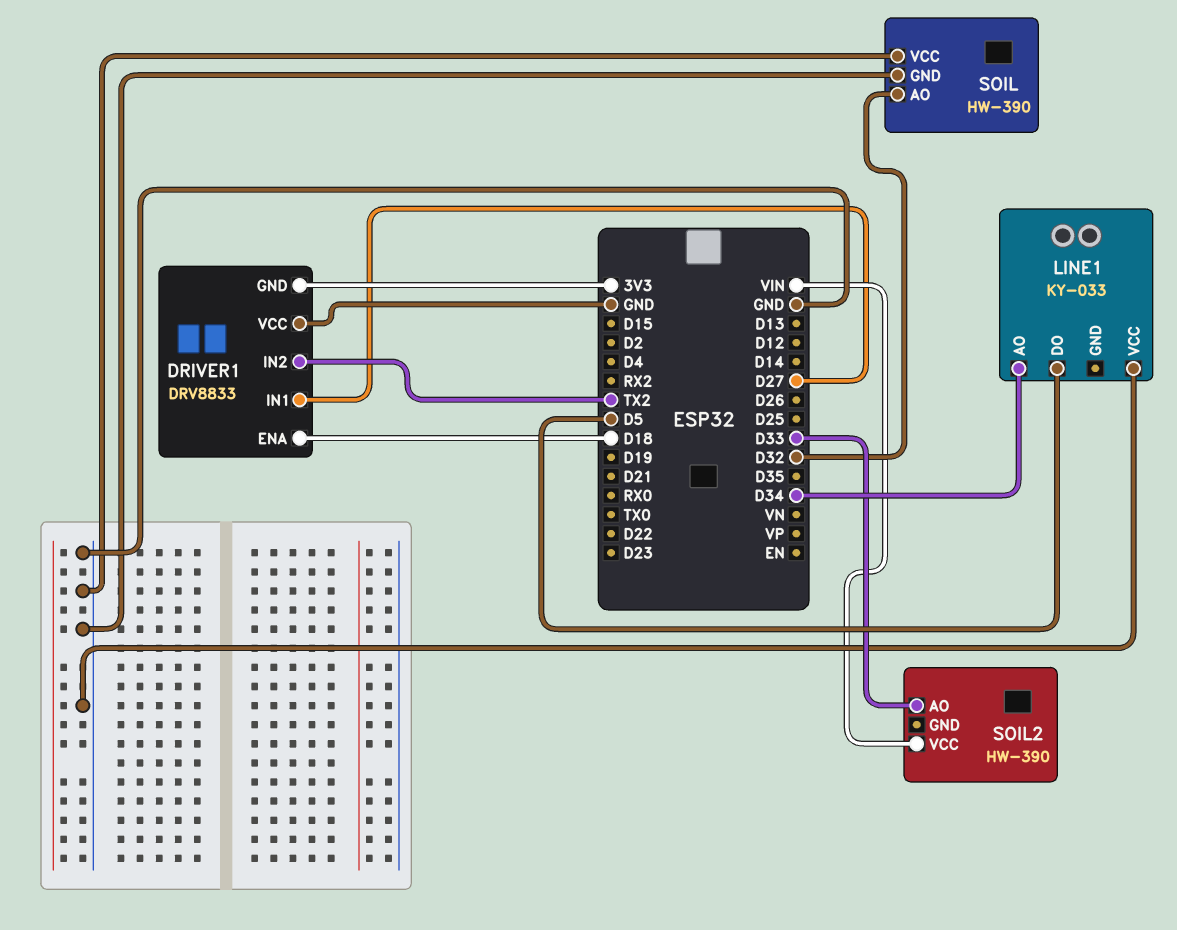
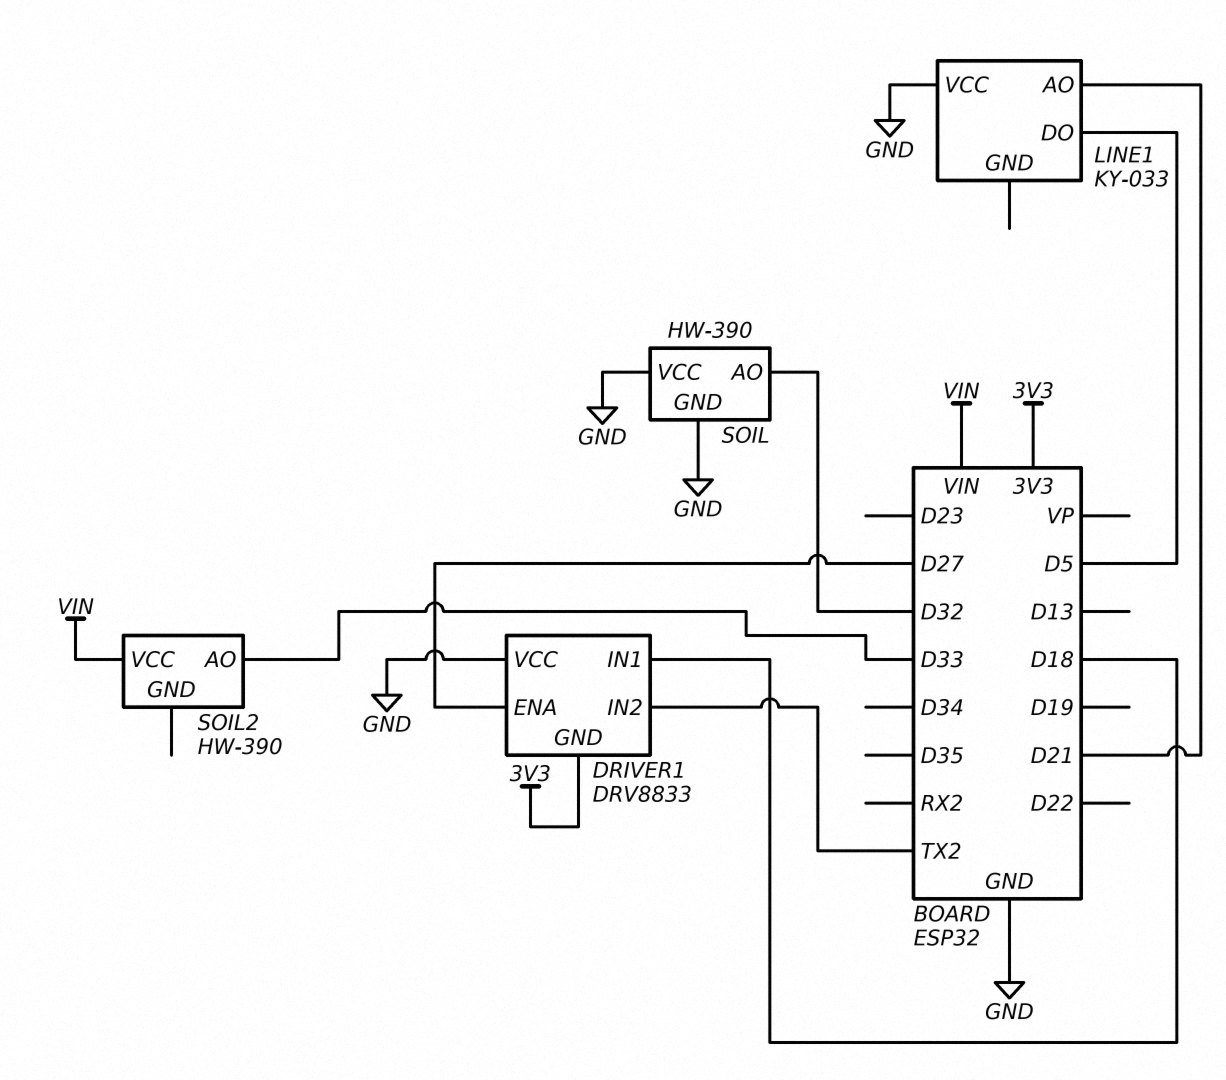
DRIVER1 pin ENA: D18 -> D27
DRIVER1 pin IN1: D27 -> D18
LINE1 pin AO: D34 -> D21

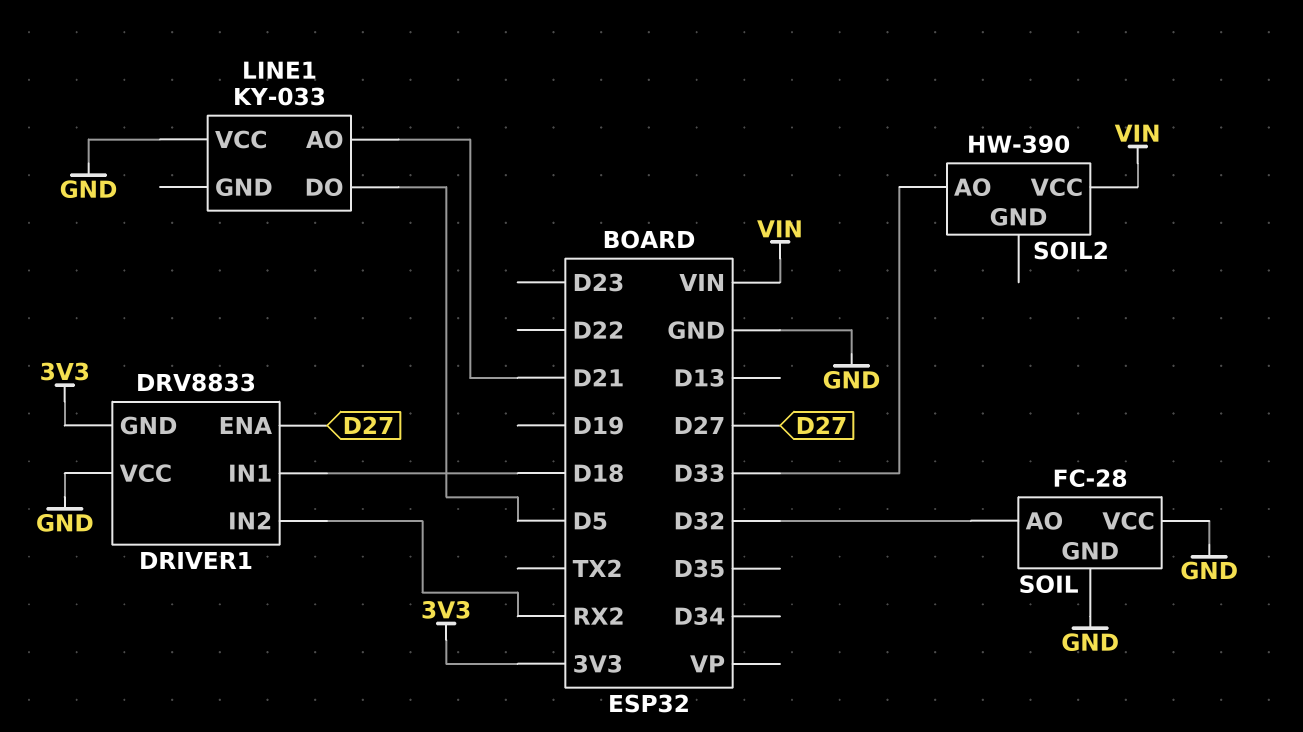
DRIVER1 pin IN2: TX2 -> RX2
SOIL: HW-390 -> FC-28

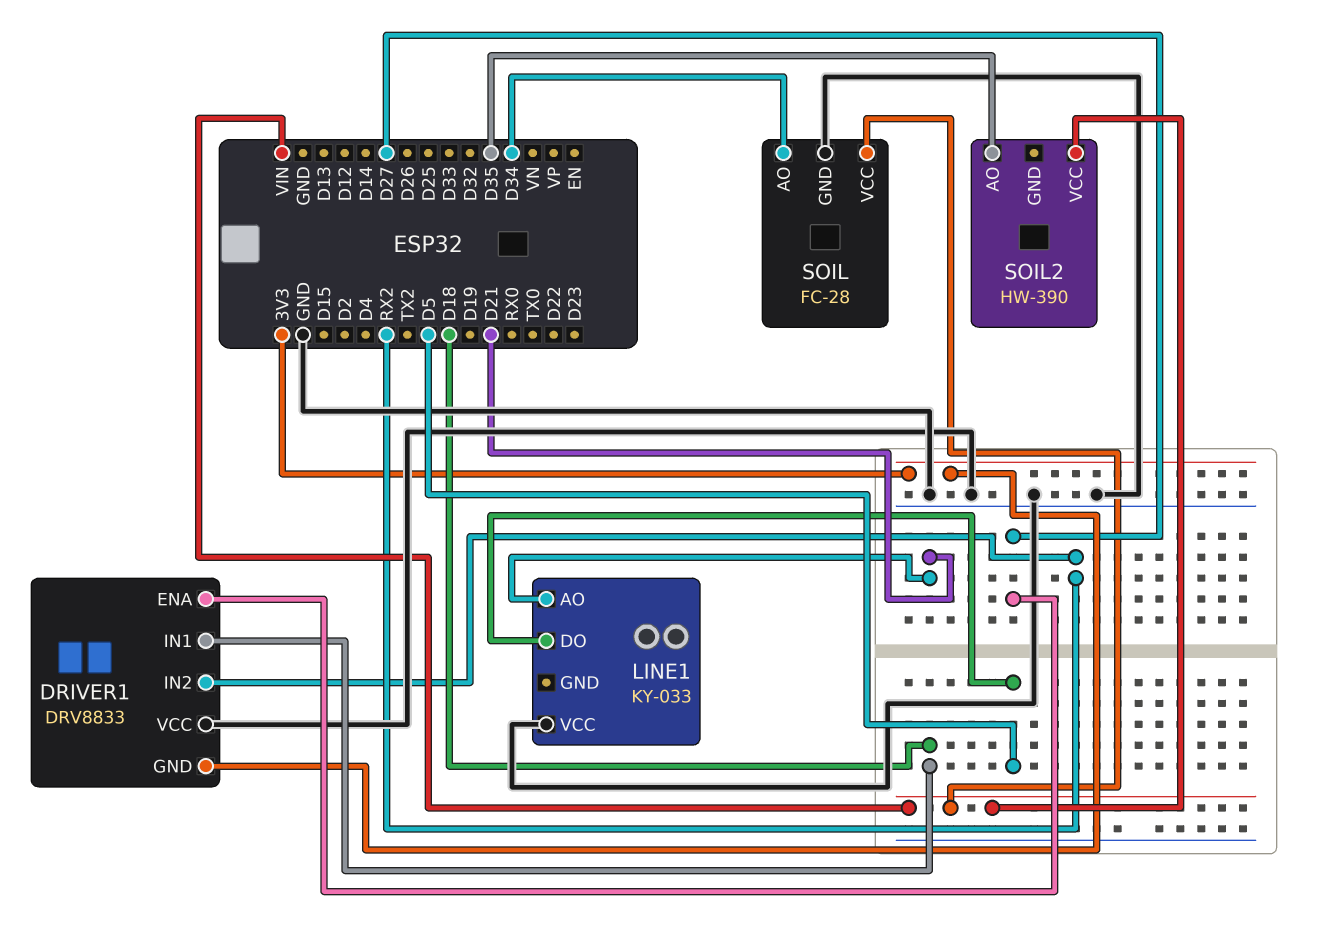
SOIL pin AO: D32 -> D34
SOIL pin VCC: GND -> VIN
SOIL2 pin AO: D33 -> D35

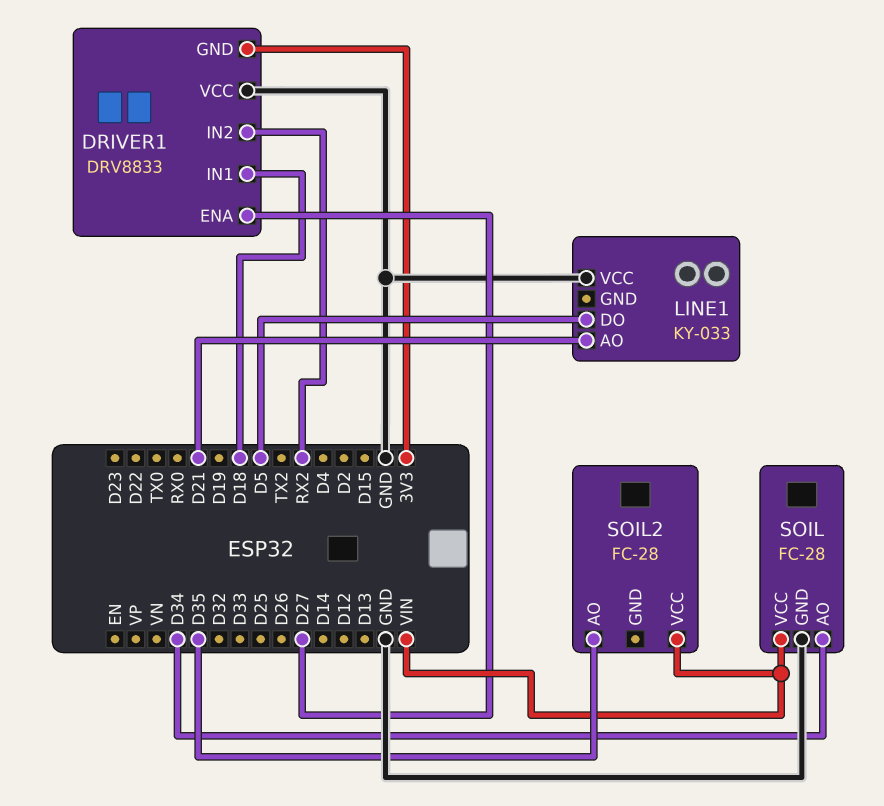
SOIL2: HW-390 -> FC-28

